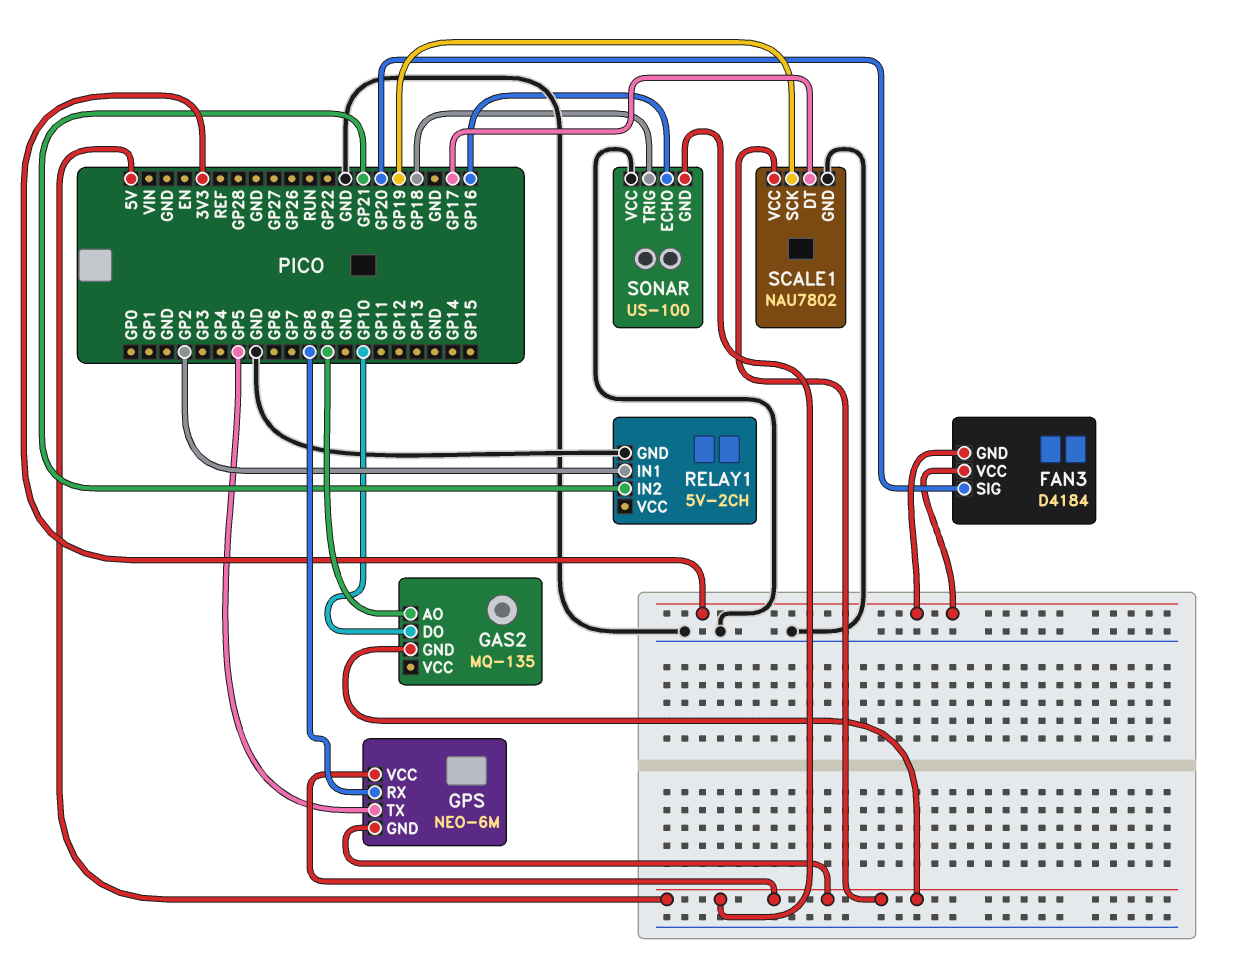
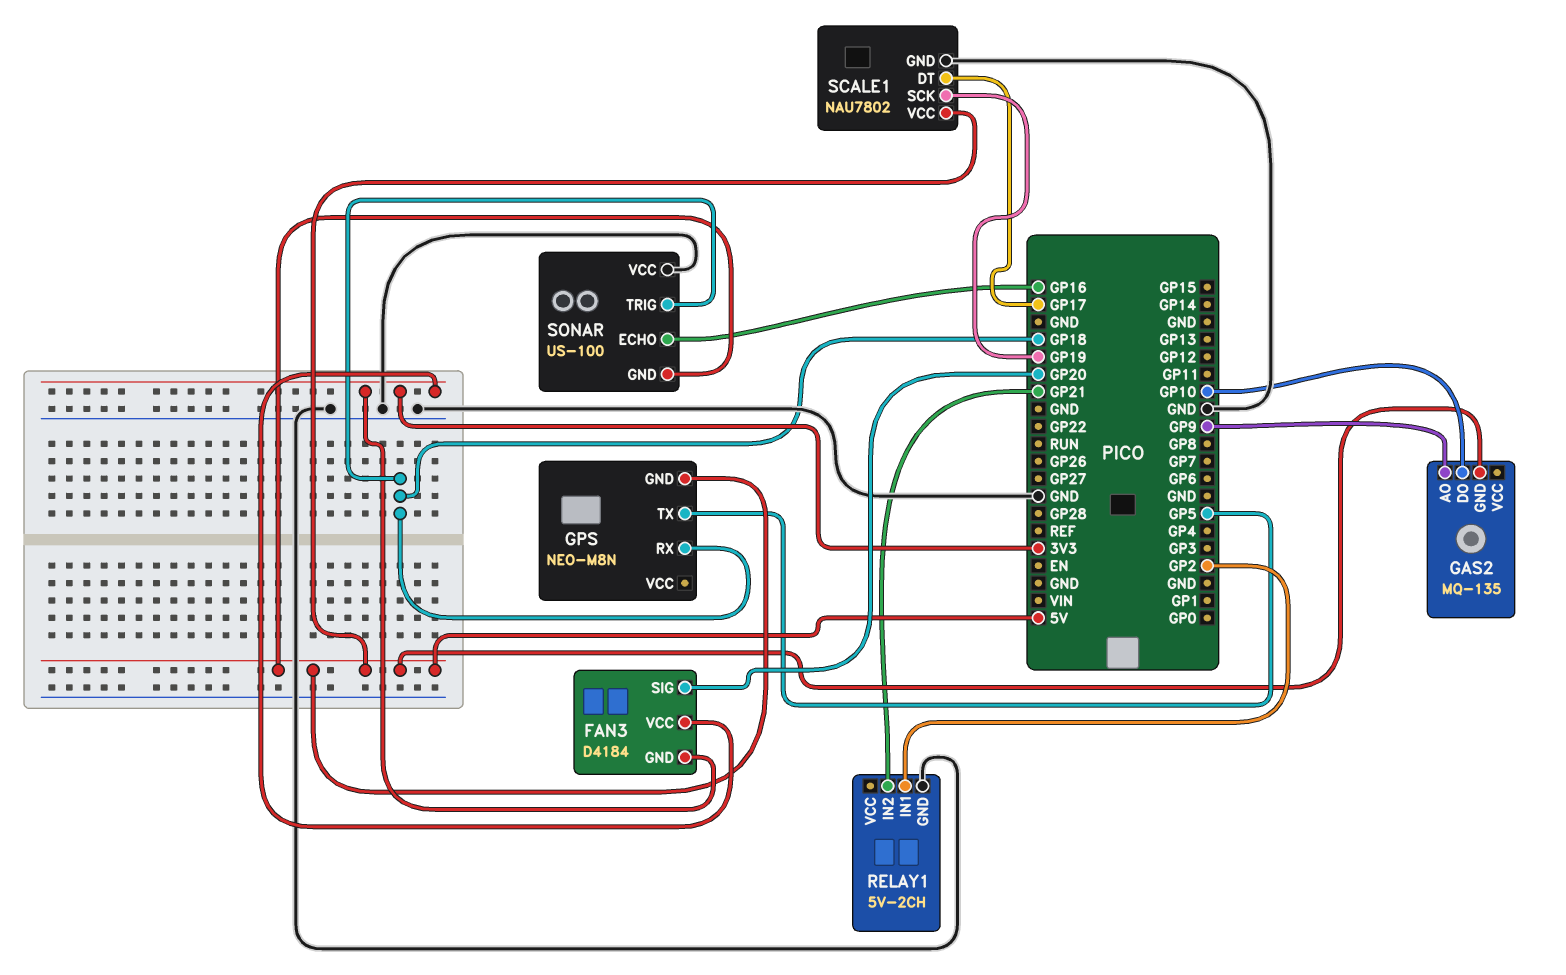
GPS: NEO-6M -> NEO-M8N
GPS pin RX: GP8 -> GP18
GPS pin VCC: 5V -> none

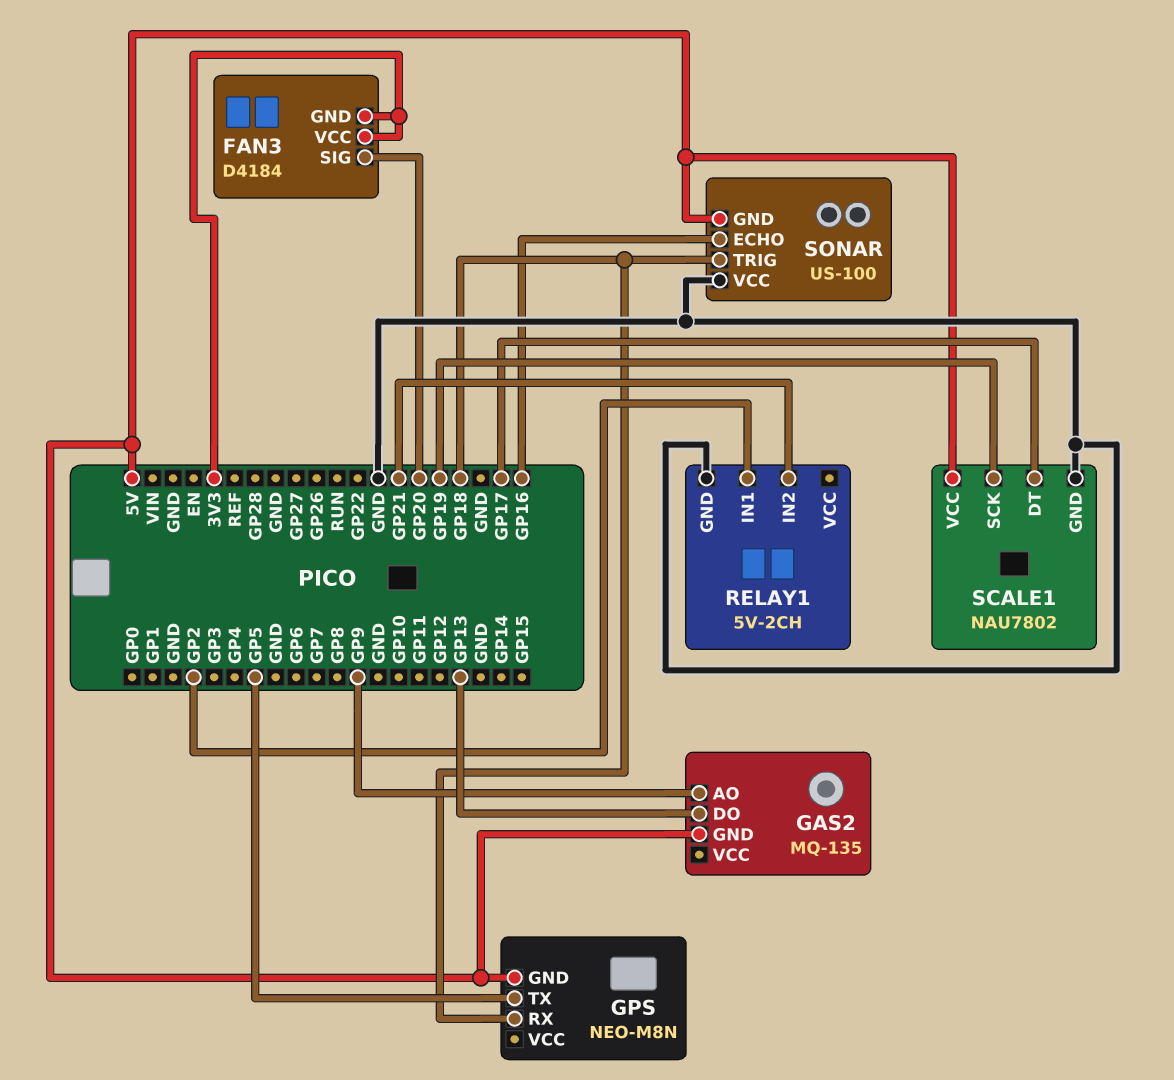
GAS2 pin DO: GP10 -> GP13

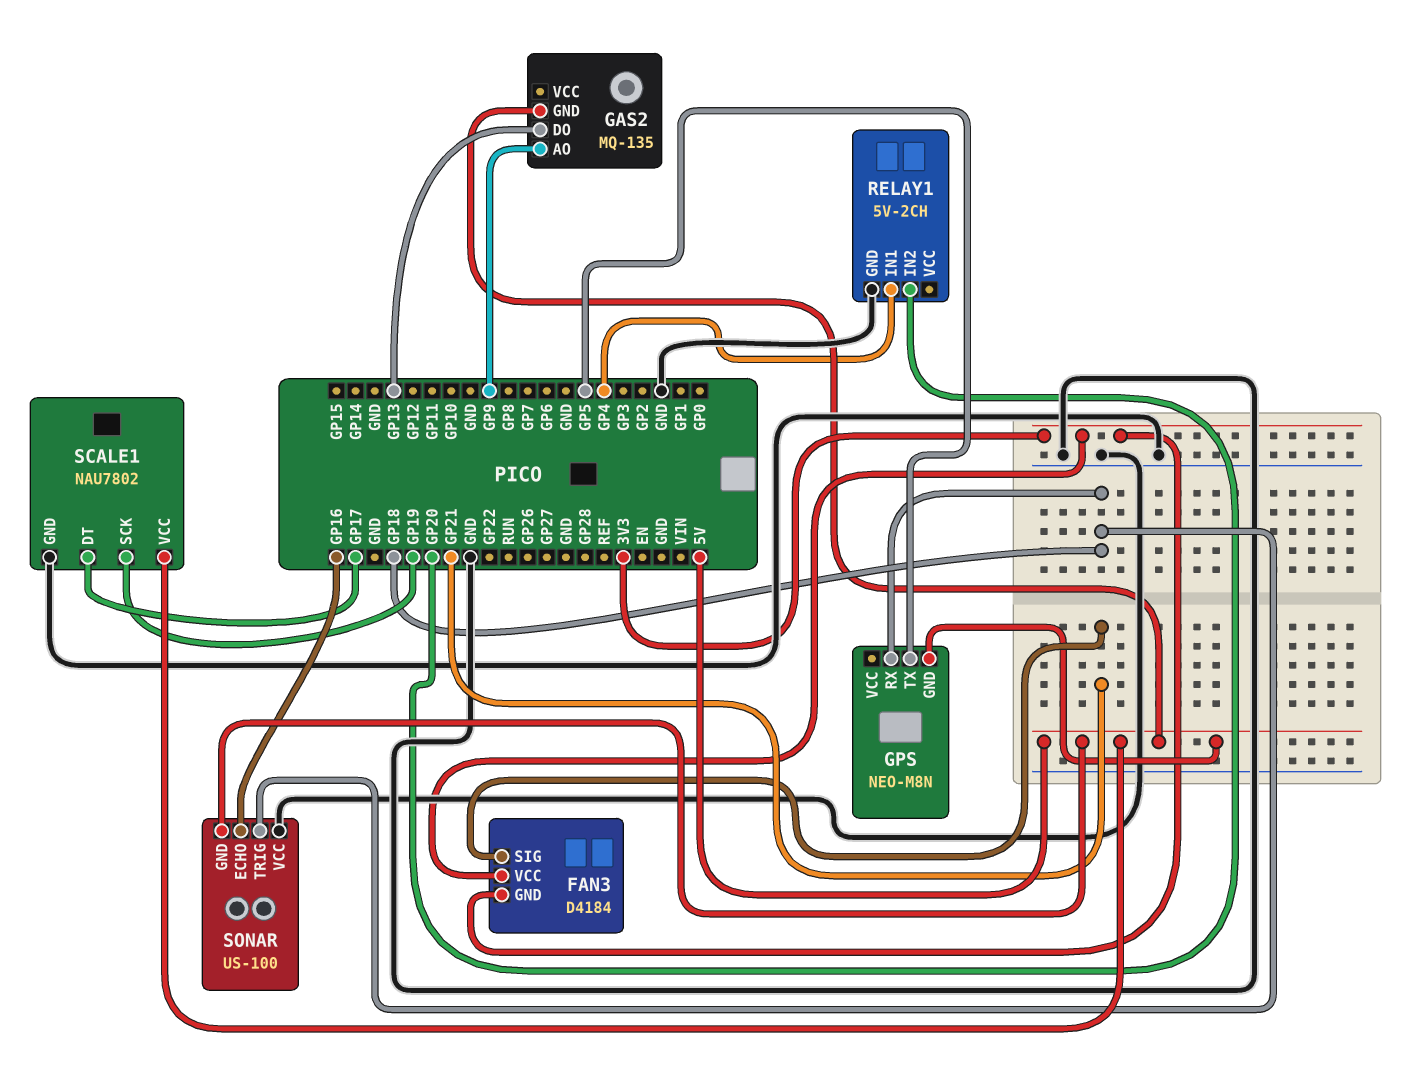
FAN3 pin SIG: GP20 -> GP21
RELAY1 pin IN1: GP2 -> GP4
RELAY1 pin IN2: GP21 -> GP20

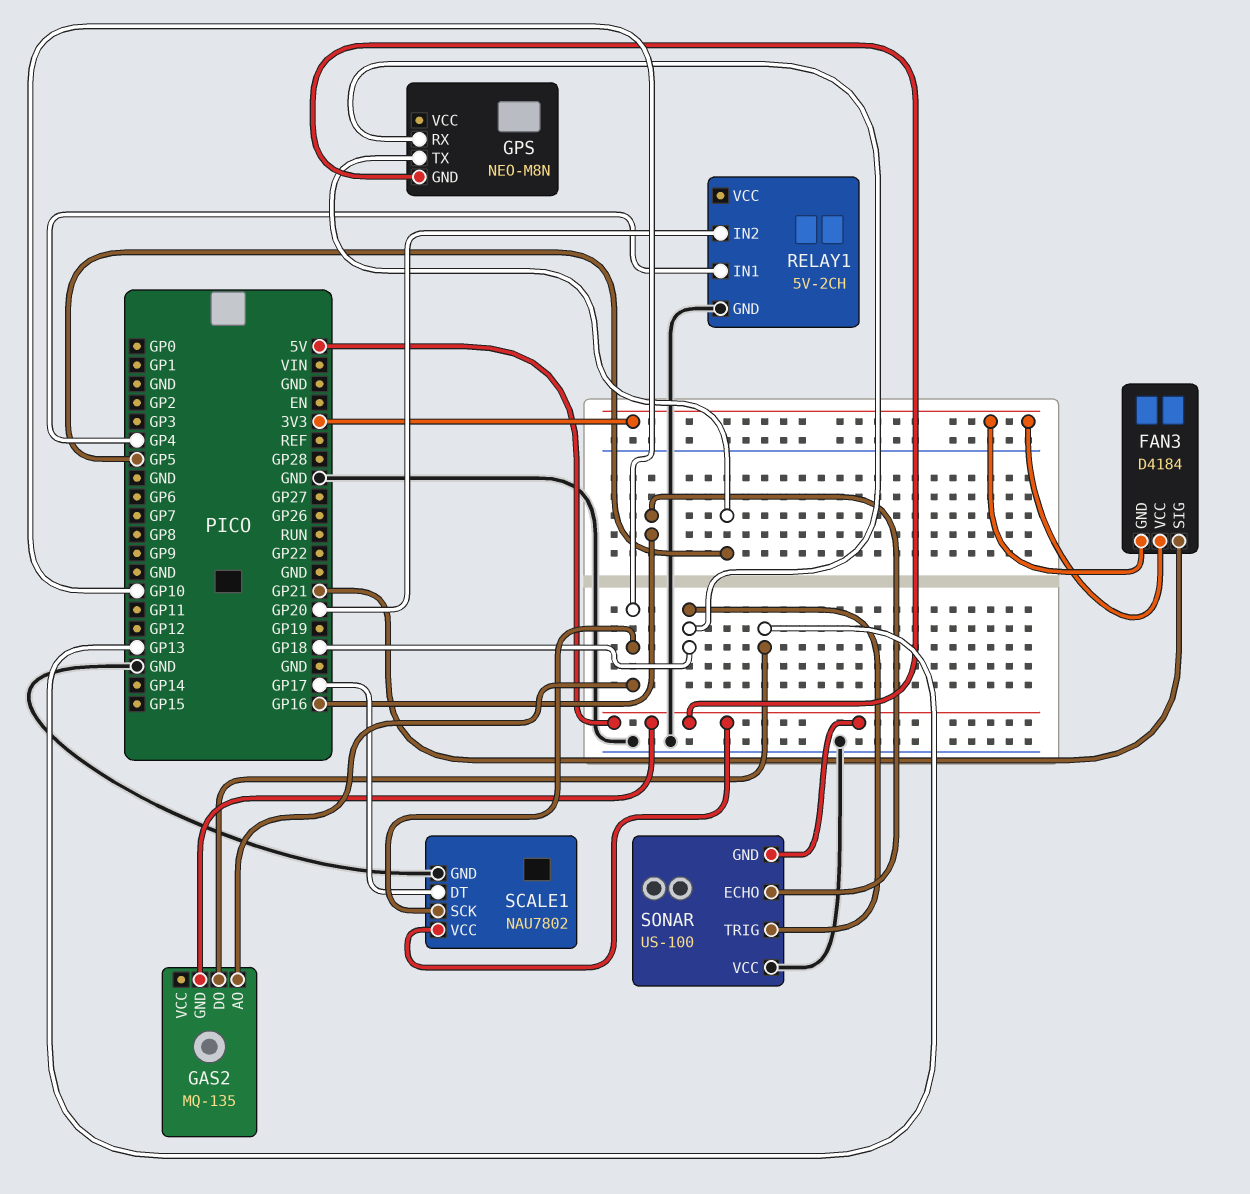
GAS2 pin AO: GP9 -> GP10
SCALE1 pin SCK: GP19 -> GP10

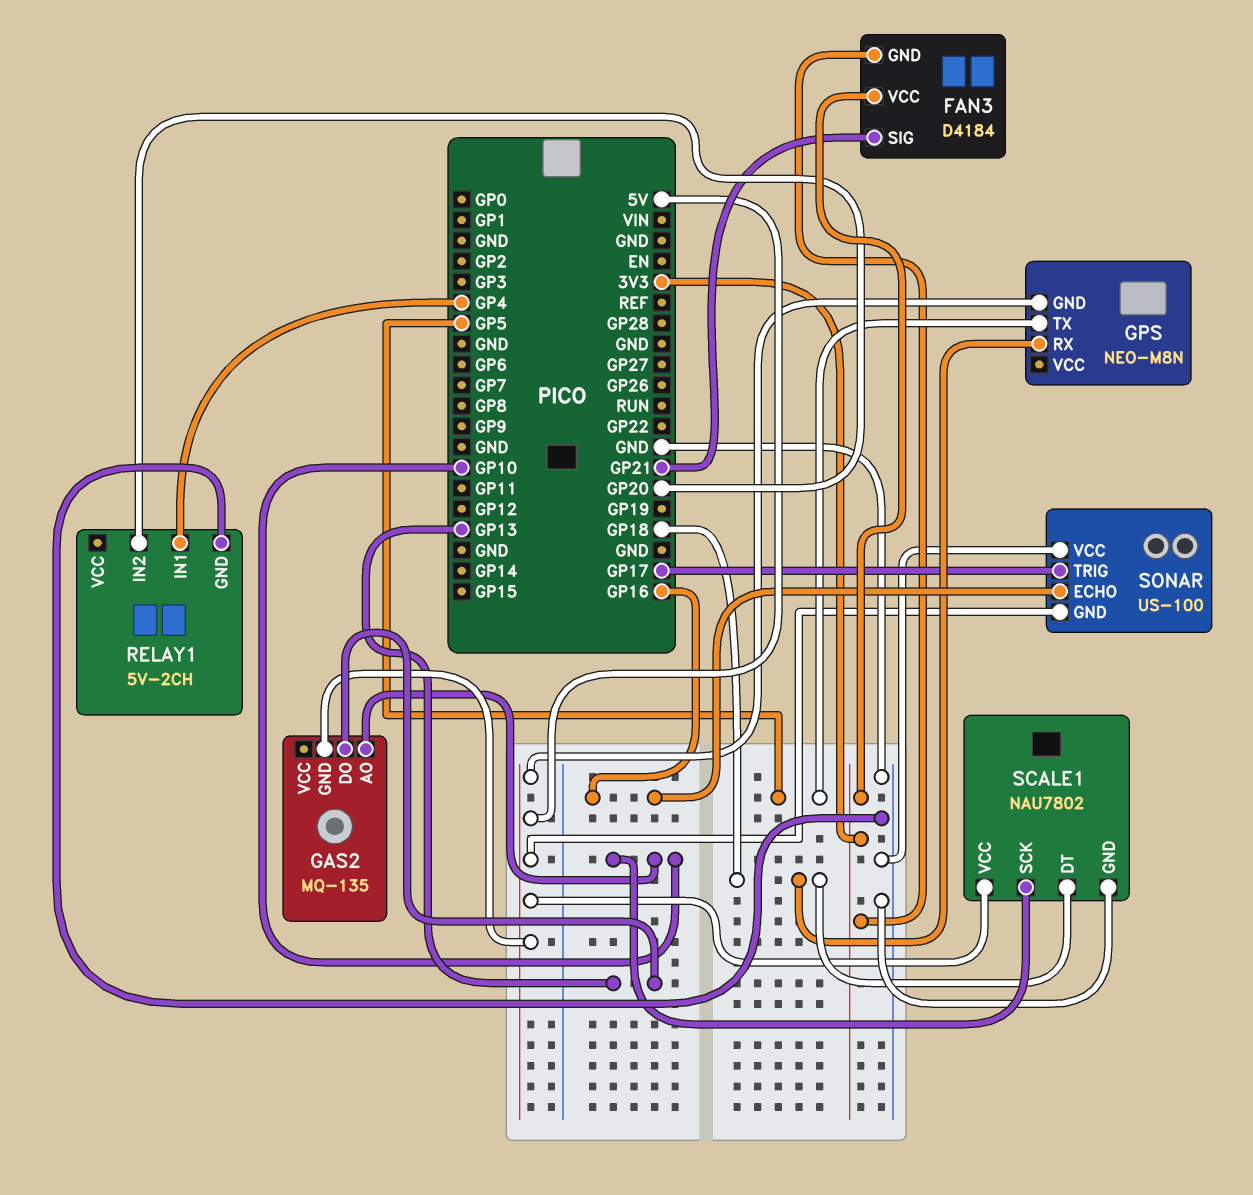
SCALE1 pin DT: GP17 -> GP18
SONAR pin TRIG: GP18 -> GP17

